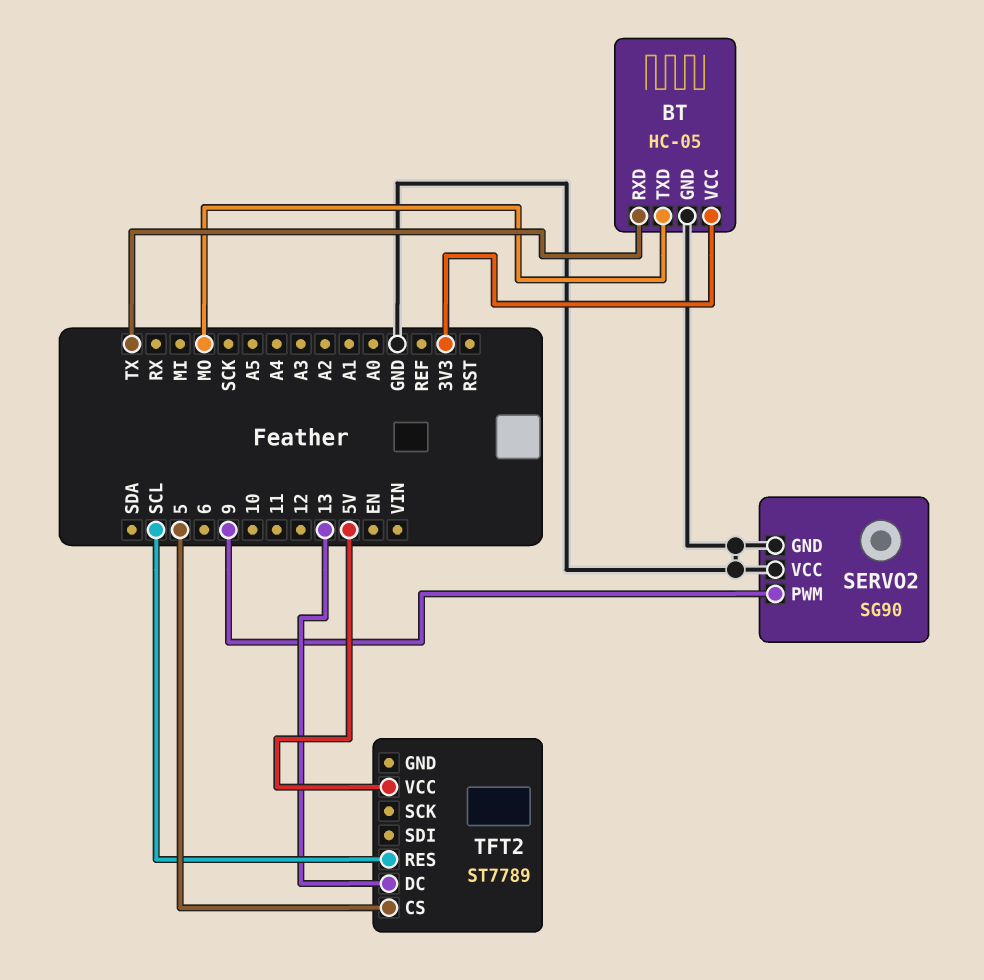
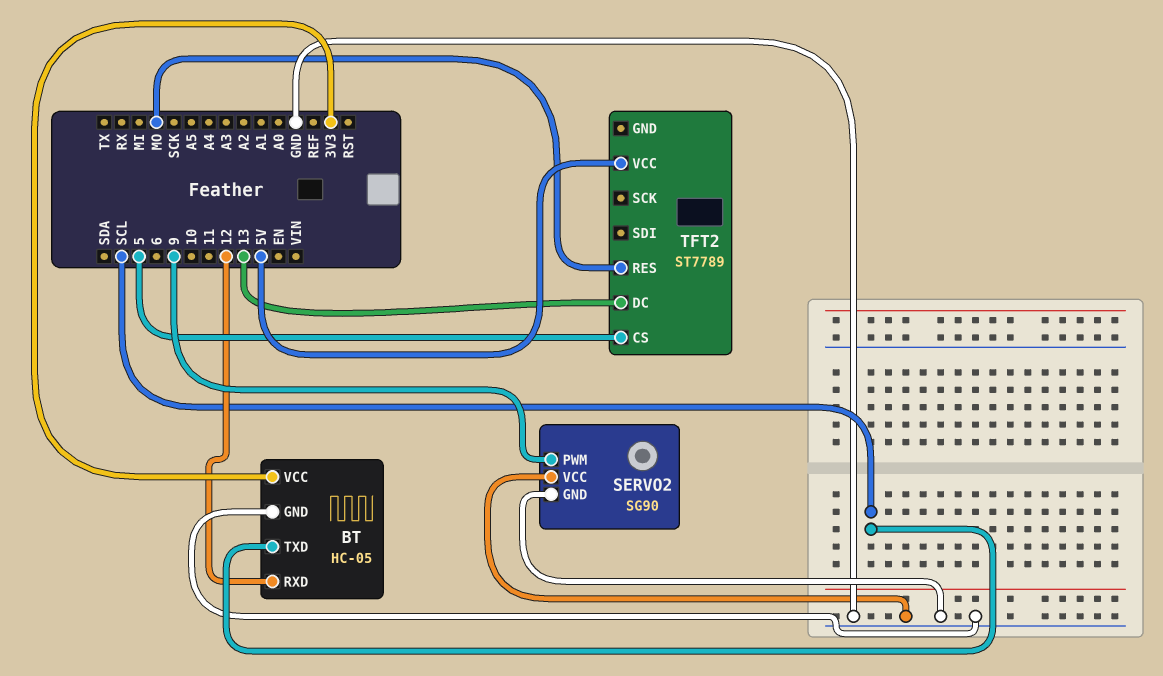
BT pin RXD: TX -> 12
BT pin TXD: MO -> SCL
TFT2 pin RES: SCL -> MO

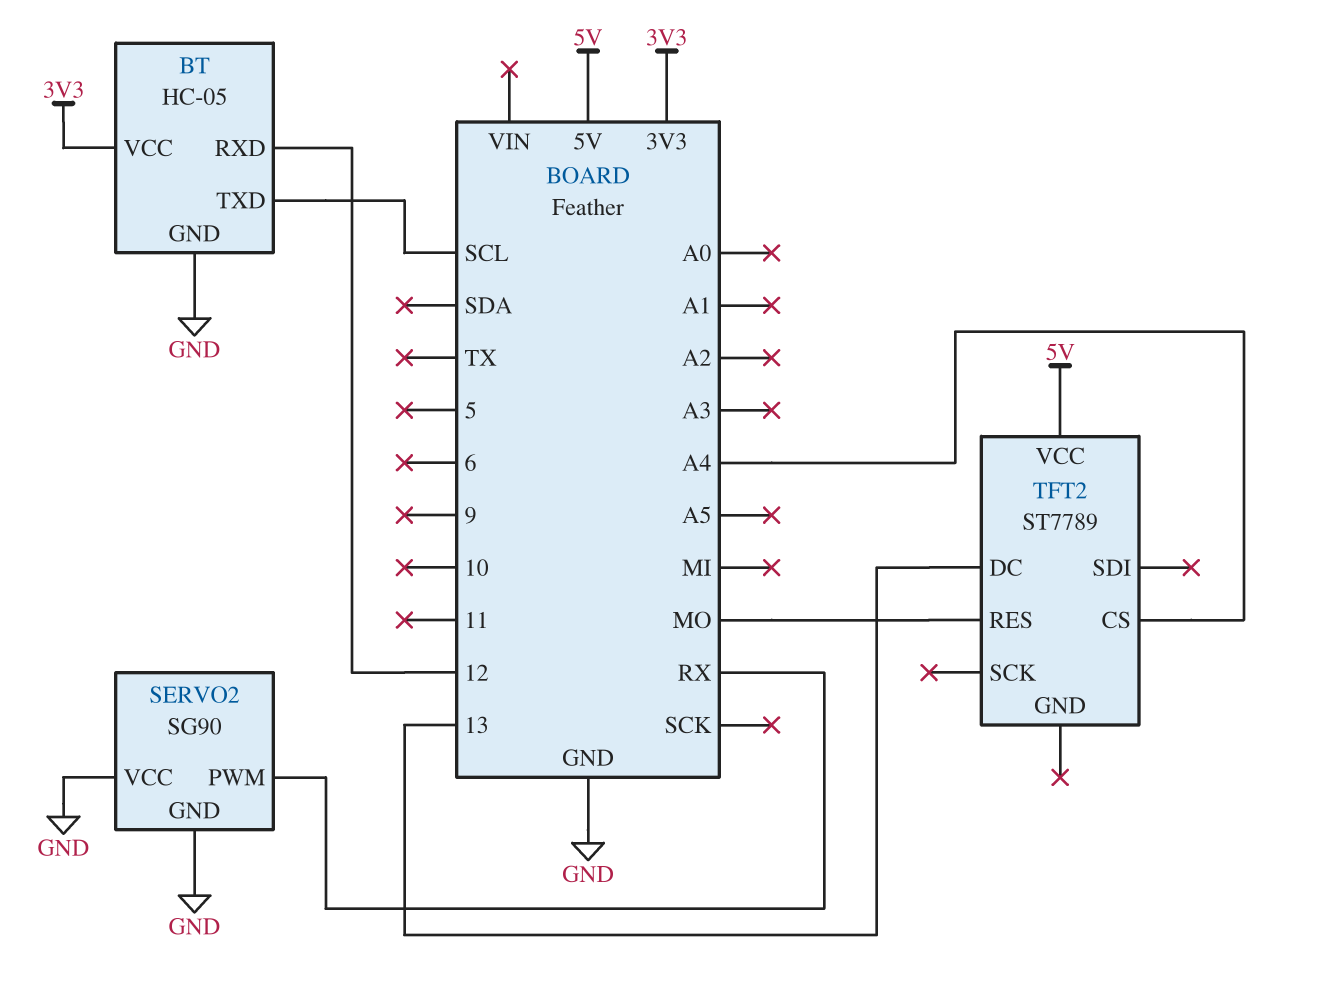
SERVO2 pin PWM: 9 -> RX
TFT2 pin CS: 5 -> A4

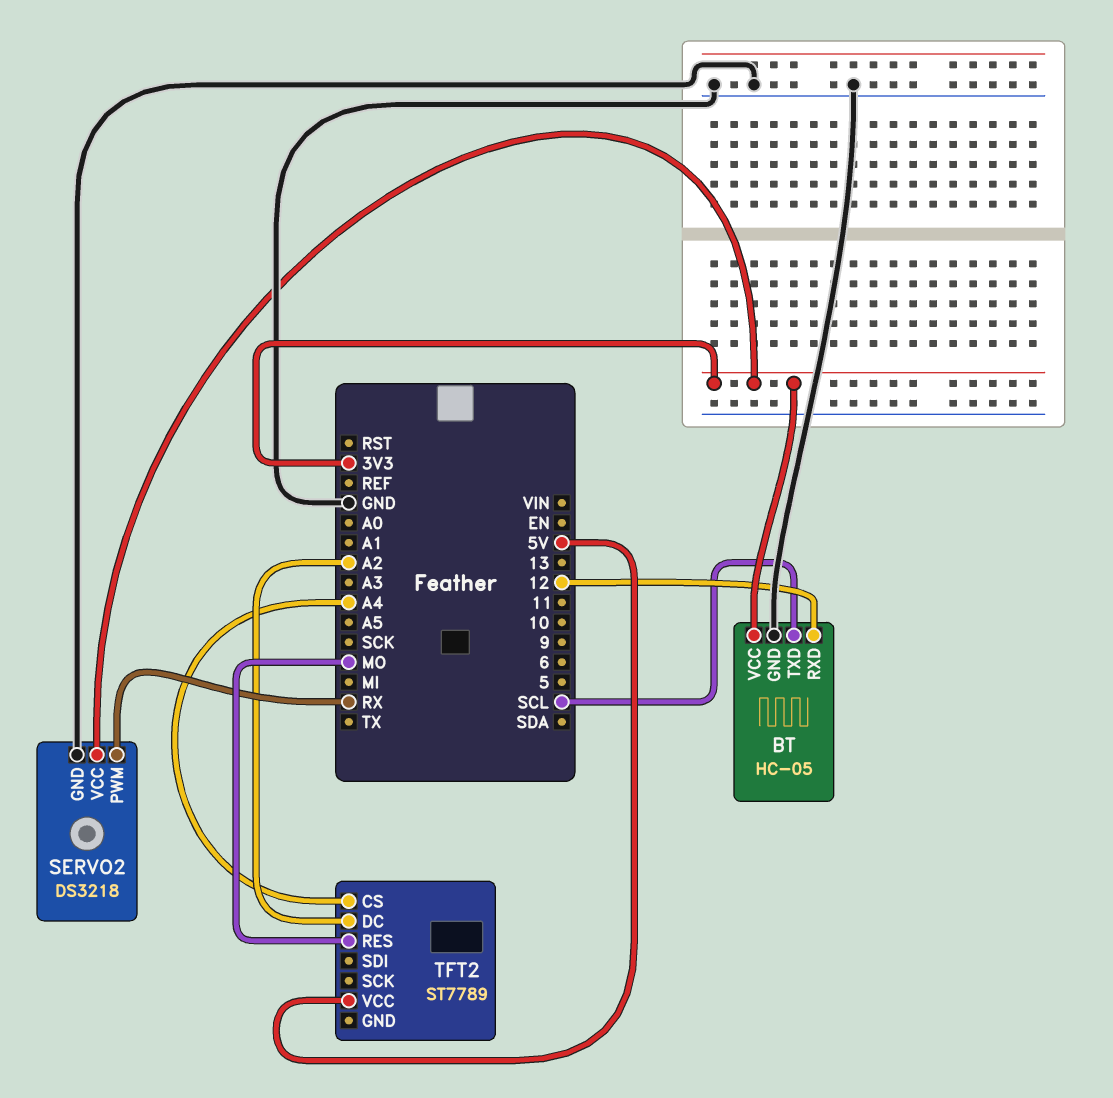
SERVO2: SG90 -> DS3218
SERVO2 pin VCC: GND -> 3V3
TFT2 pin DC: 13 -> A2

